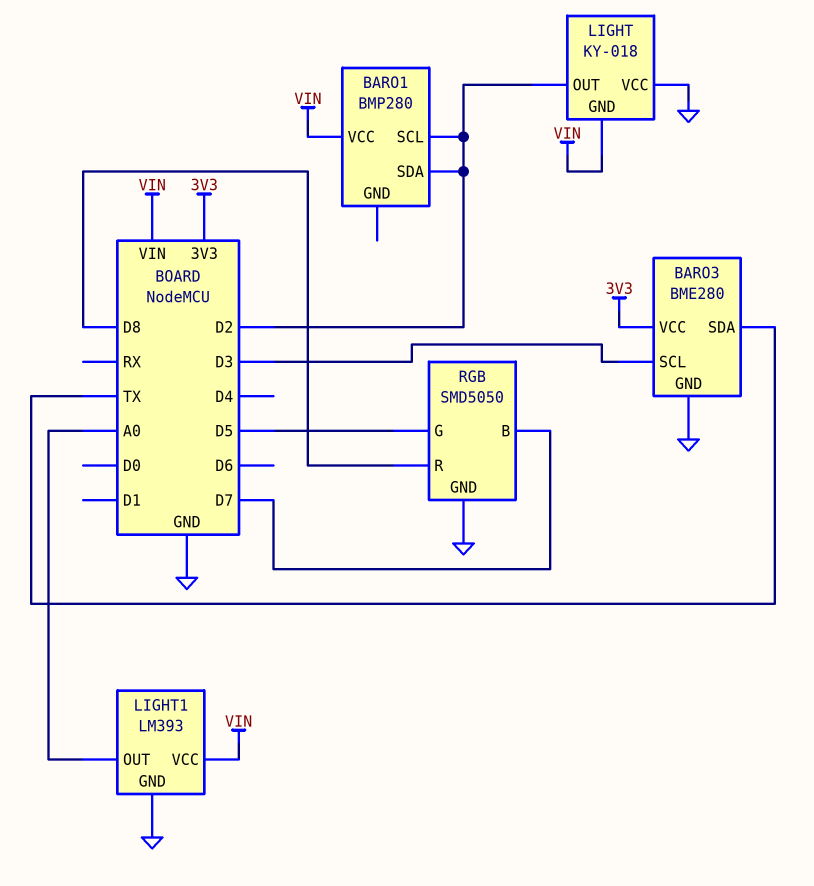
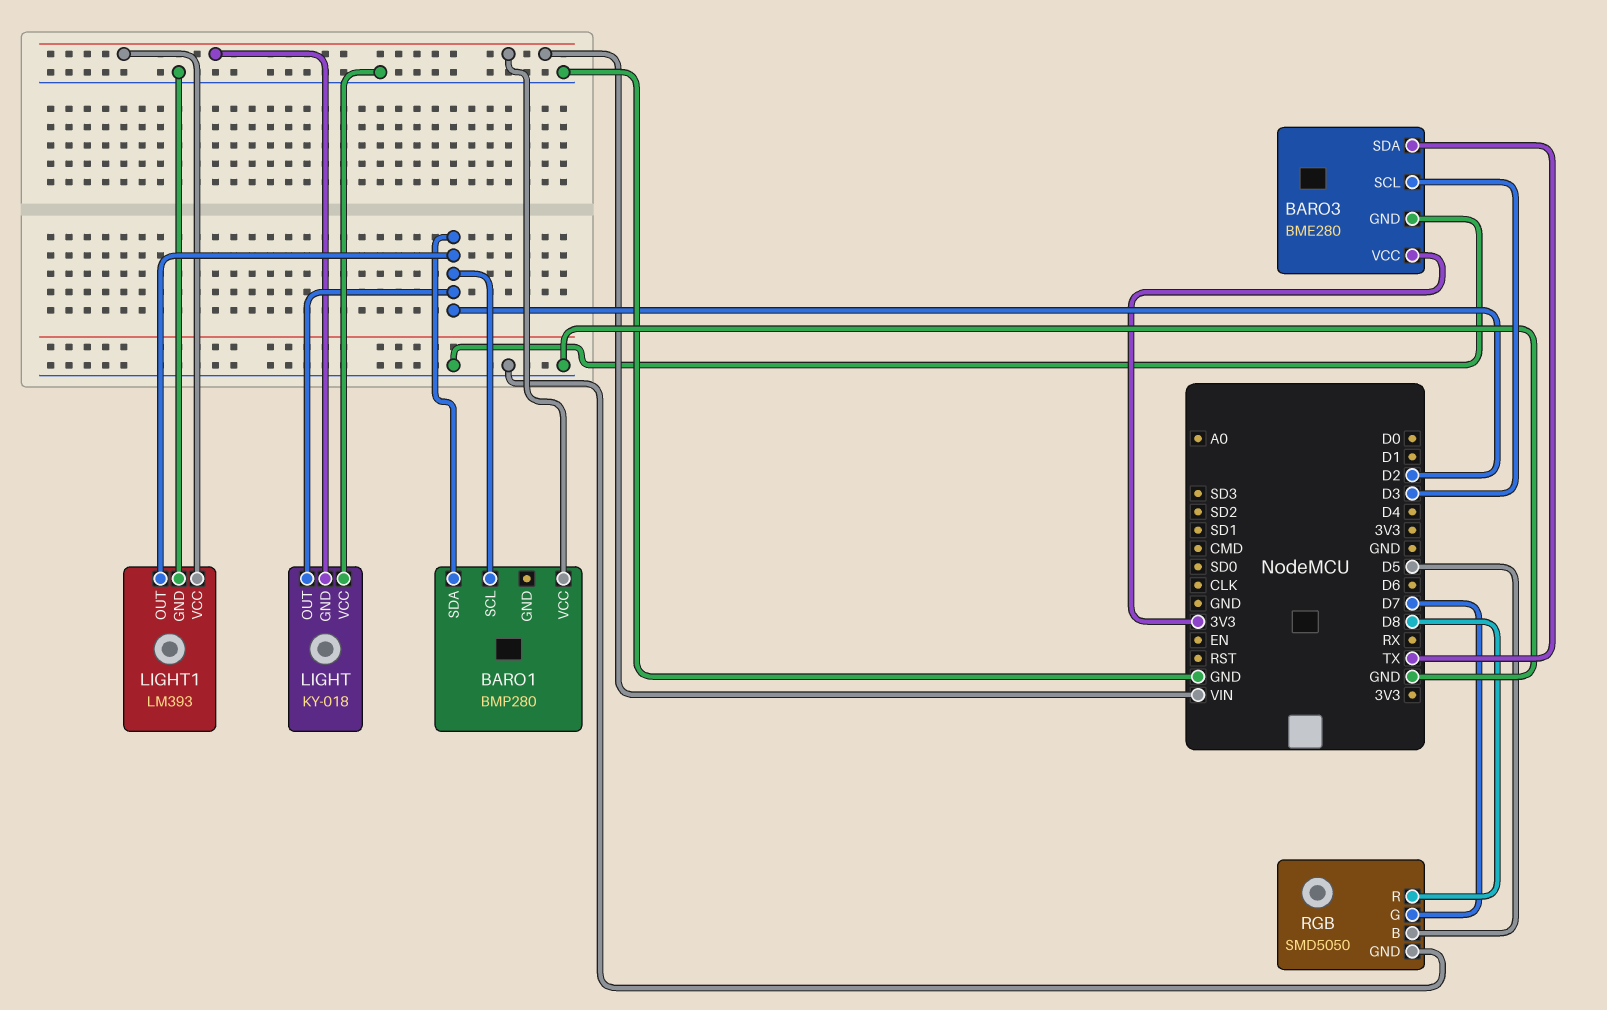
LIGHT1 pin OUT: A0 -> D2
RGB pin B: D7 -> D5
RGB pin G: D5 -> D7

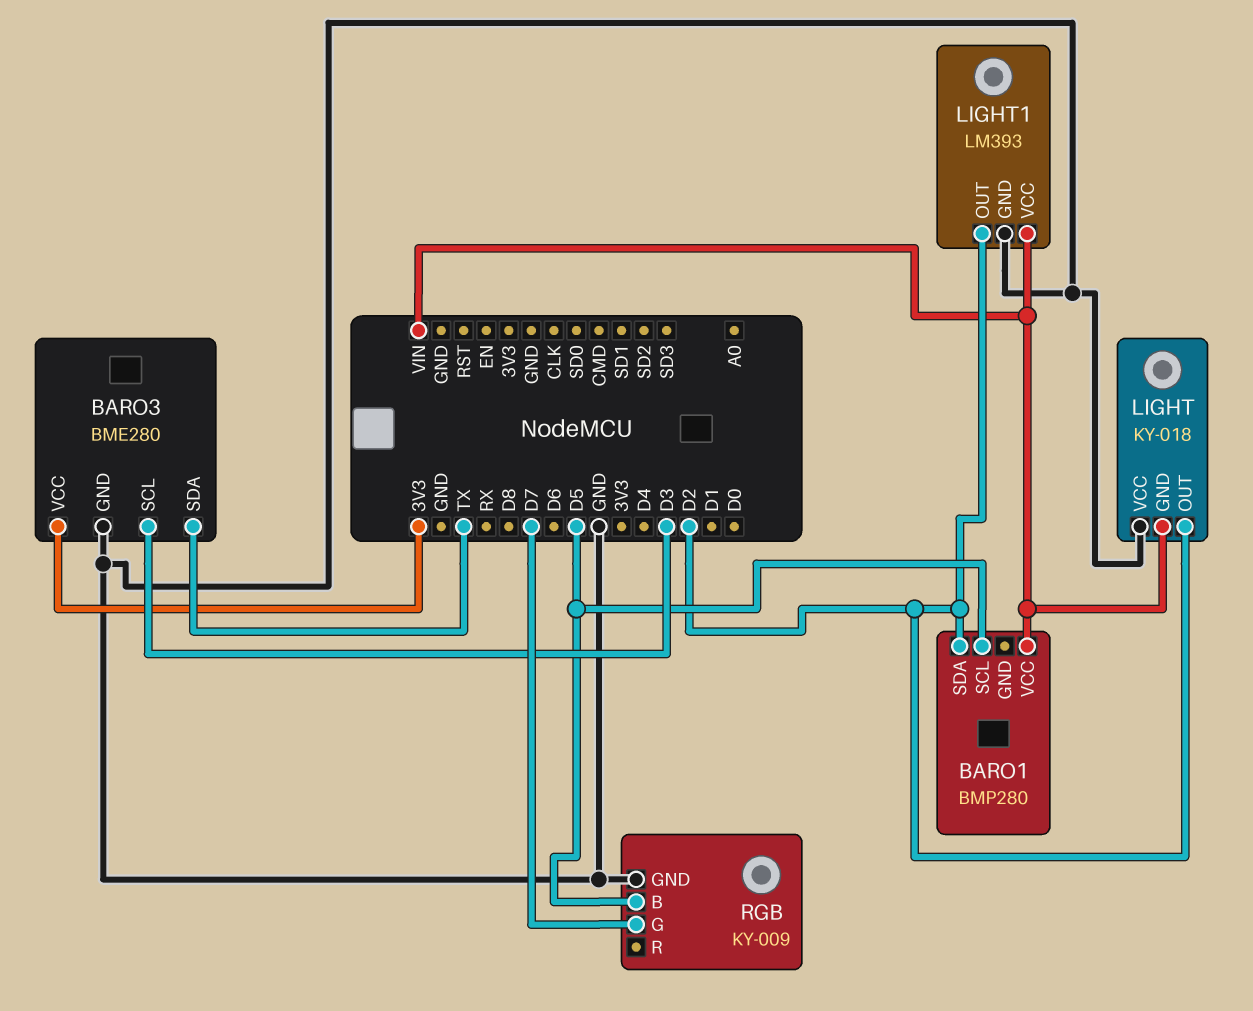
BARO1 pin SCL: D2 -> D5
RGB: SMD5050 -> KY-009
RGB pin R: D8 -> none

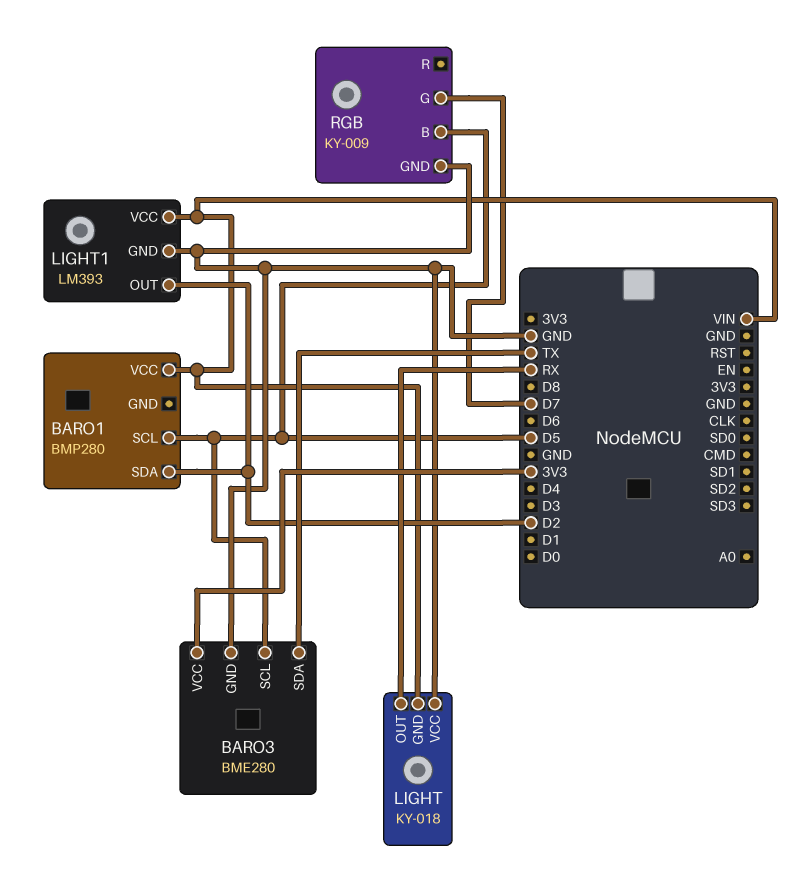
BARO3 pin SCL: D3 -> D5
LIGHT pin OUT: D2 -> RX

